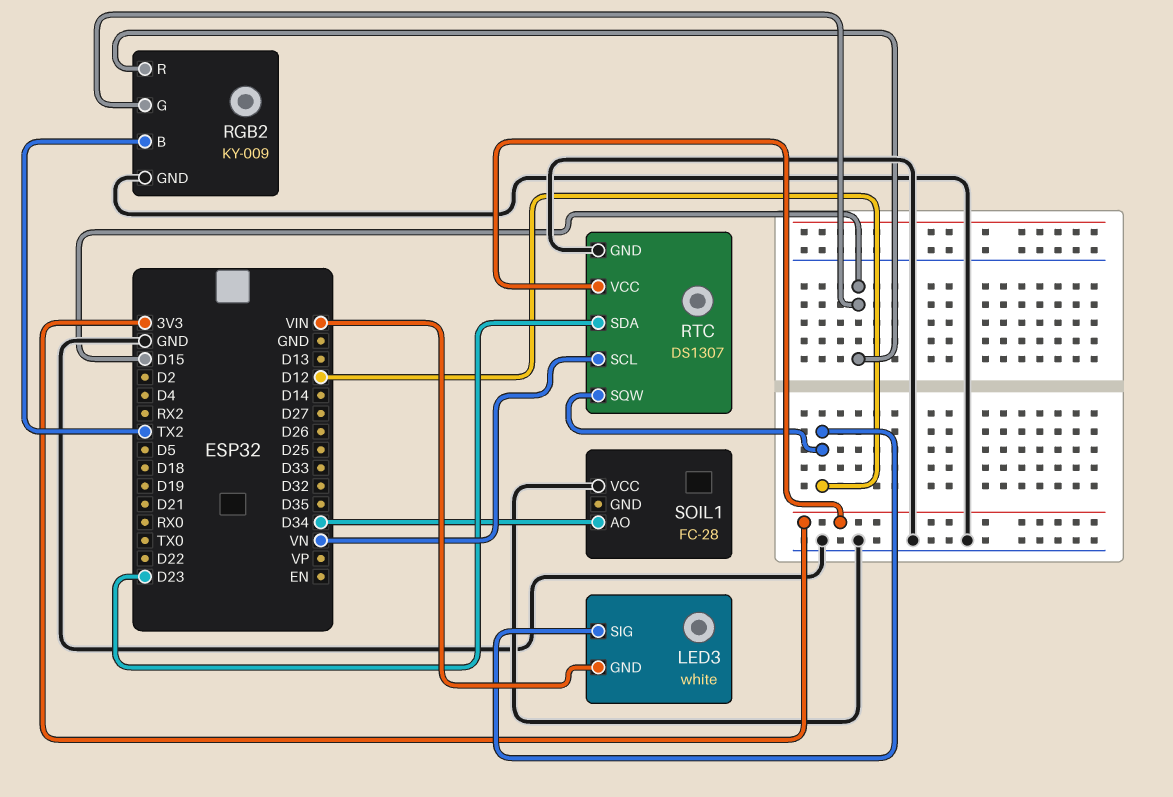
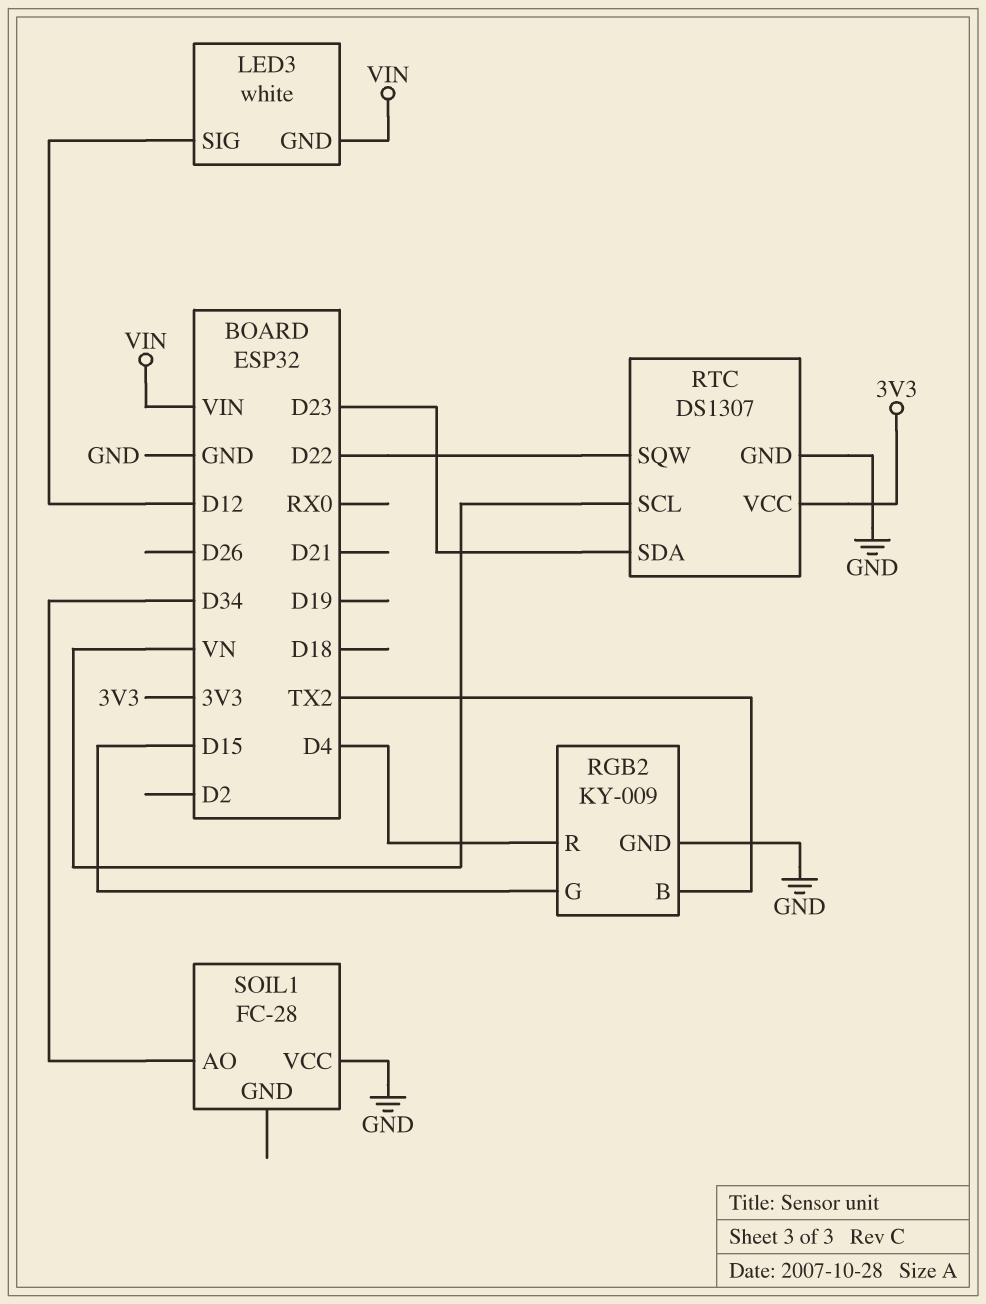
RGB2 pin R: D15 -> D4
RTC pin SQW: D12 -> D22

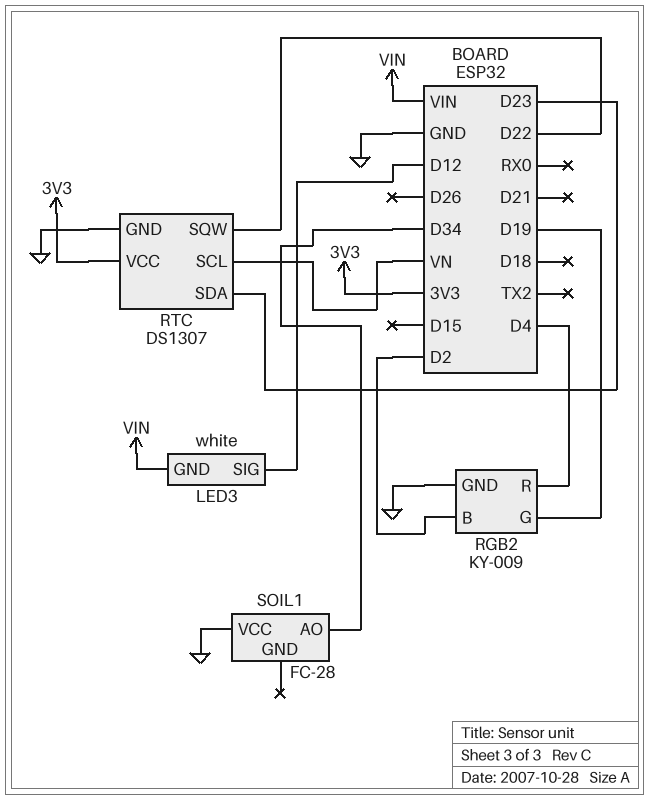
RGB2 pin B: TX2 -> D2
RGB2 pin G: D15 -> D19

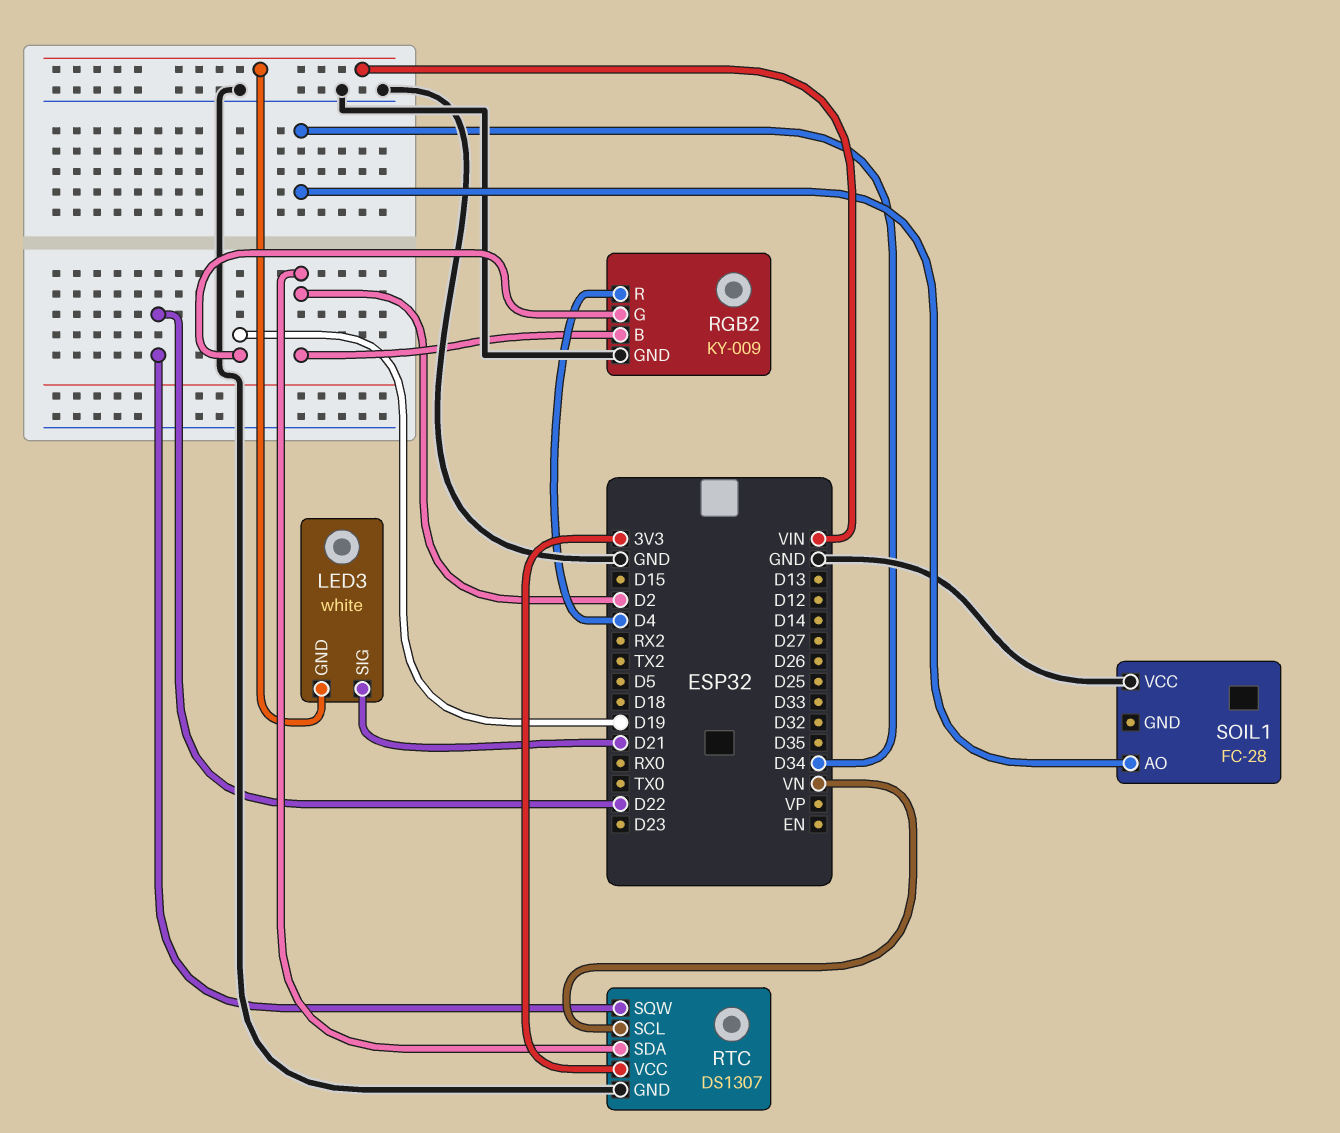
LED3 pin SIG: D12 -> D21
RTC pin SDA: D23 -> D2

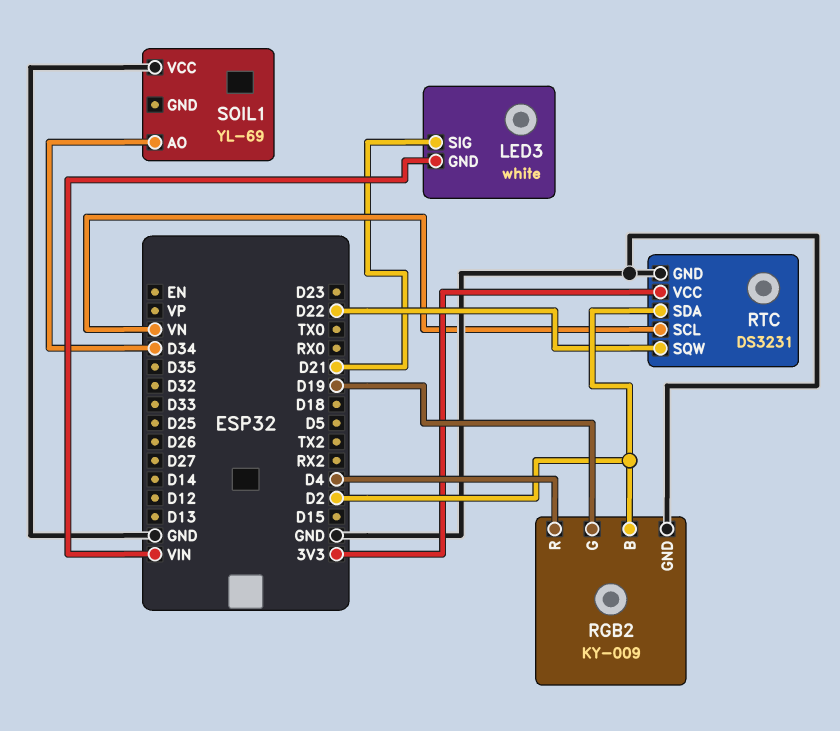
RTC: DS1307 -> DS3231
SOIL1: FC-28 -> YL-69

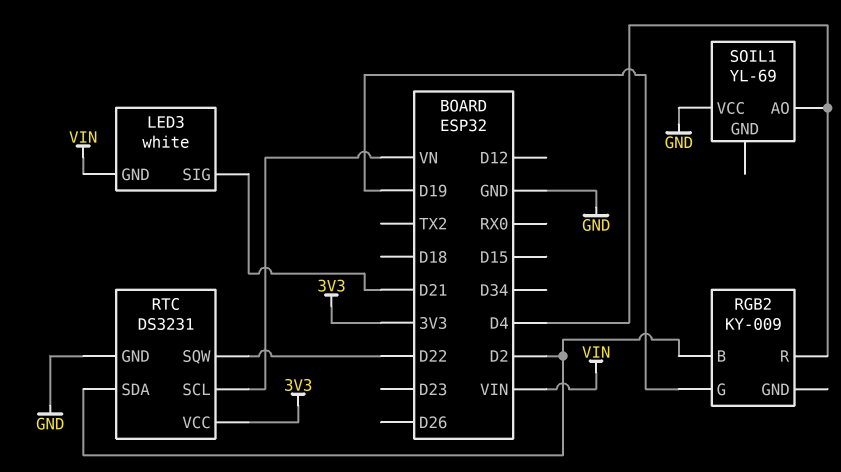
RGB2 pin GND: GND -> none
SOIL1 pin AO: D34 -> D4

